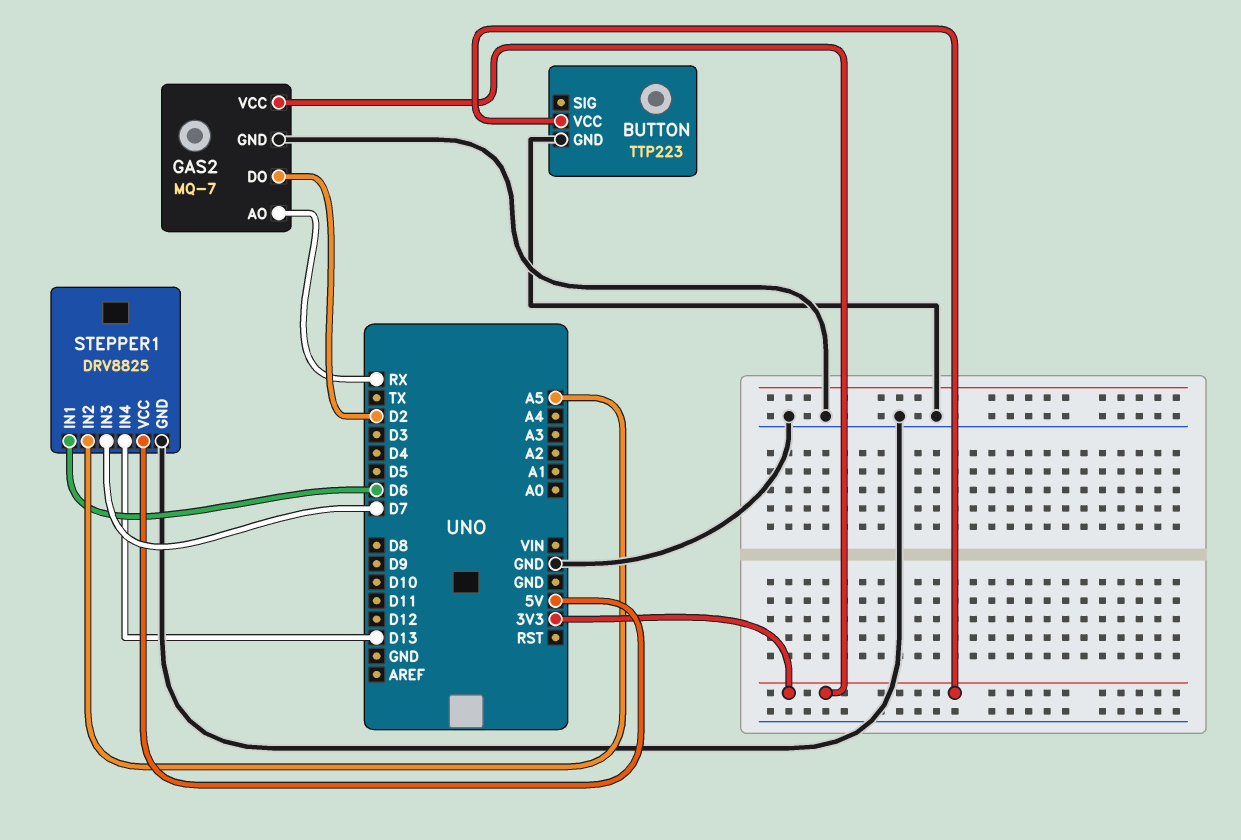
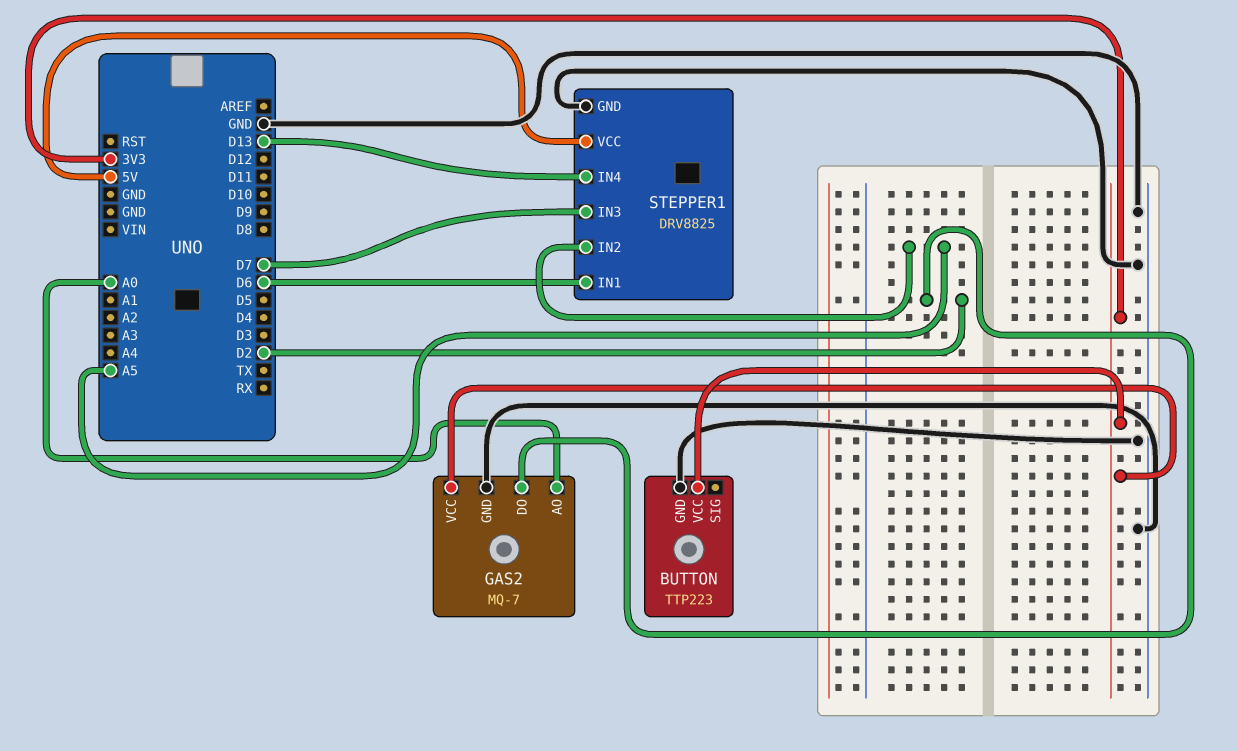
GAS2 pin AO: RX -> A0

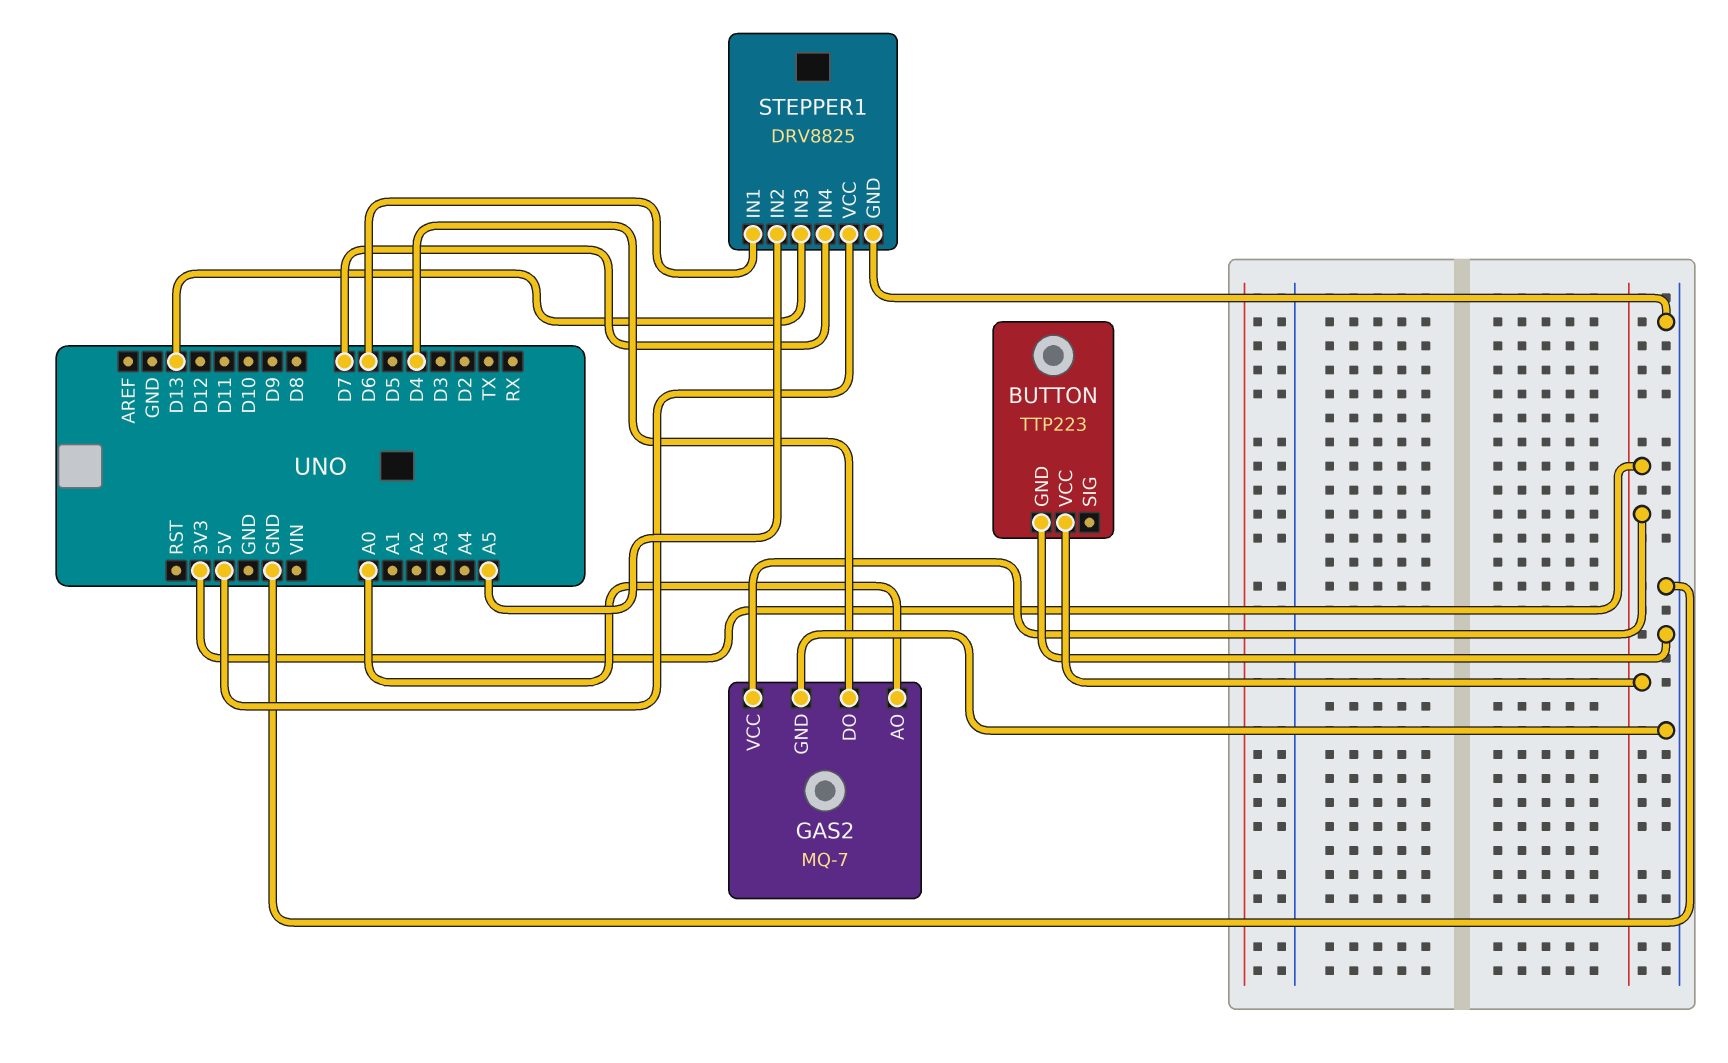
GAS2 pin DO: D2 -> D4
STEPPER1 pin IN3: D7 -> D13
STEPPER1 pin IN4: D13 -> D7

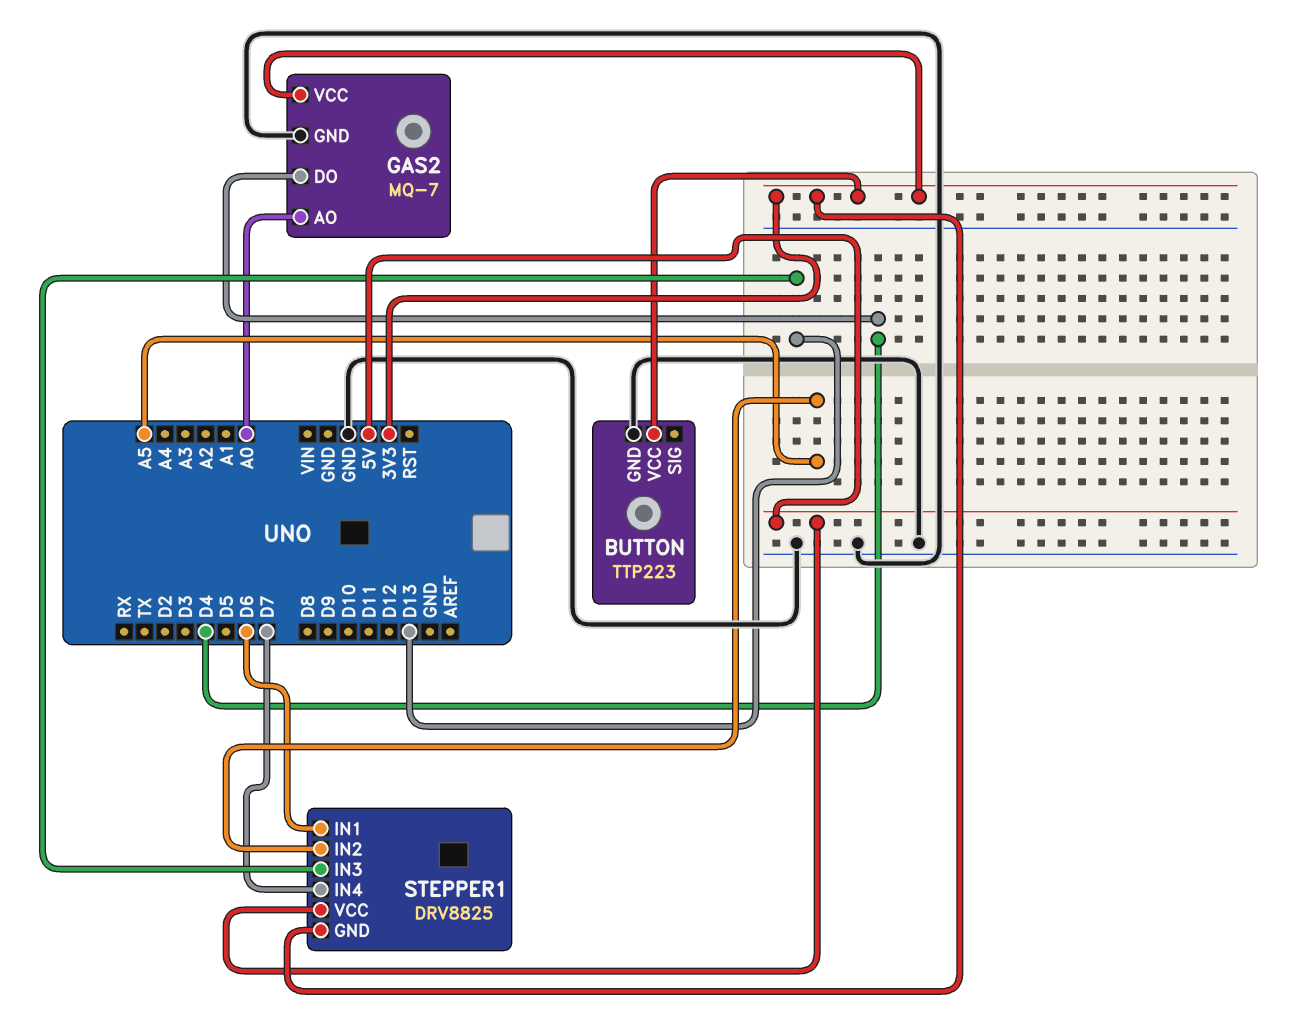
STEPPER1 pin GND: GND -> 3V3

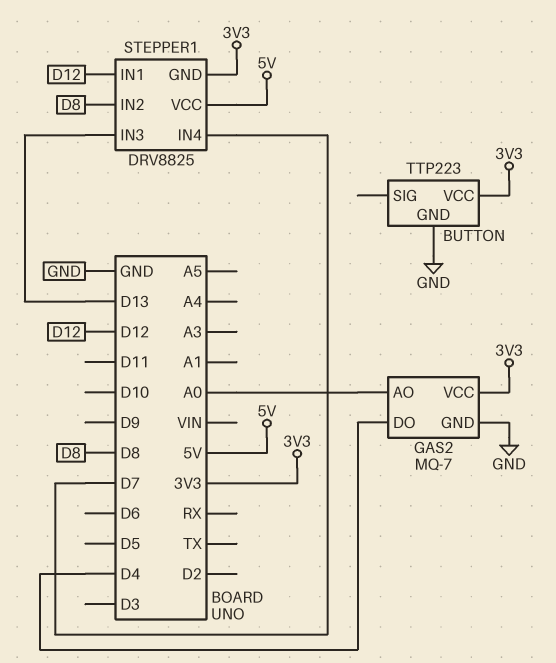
STEPPER1 pin IN1: D6 -> D12
STEPPER1 pin IN2: A5 -> D8

